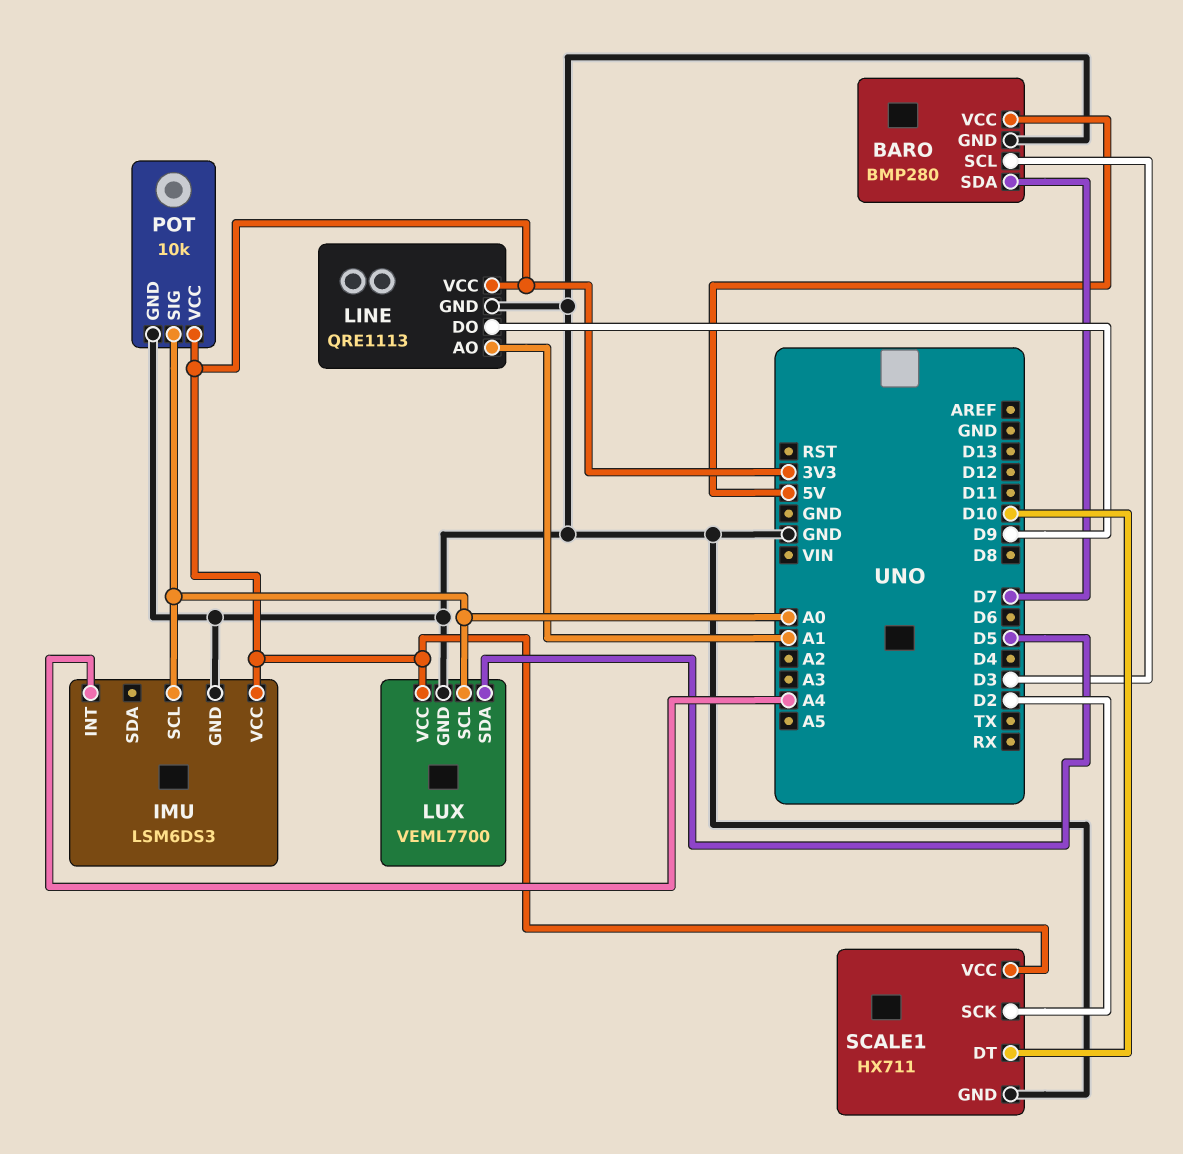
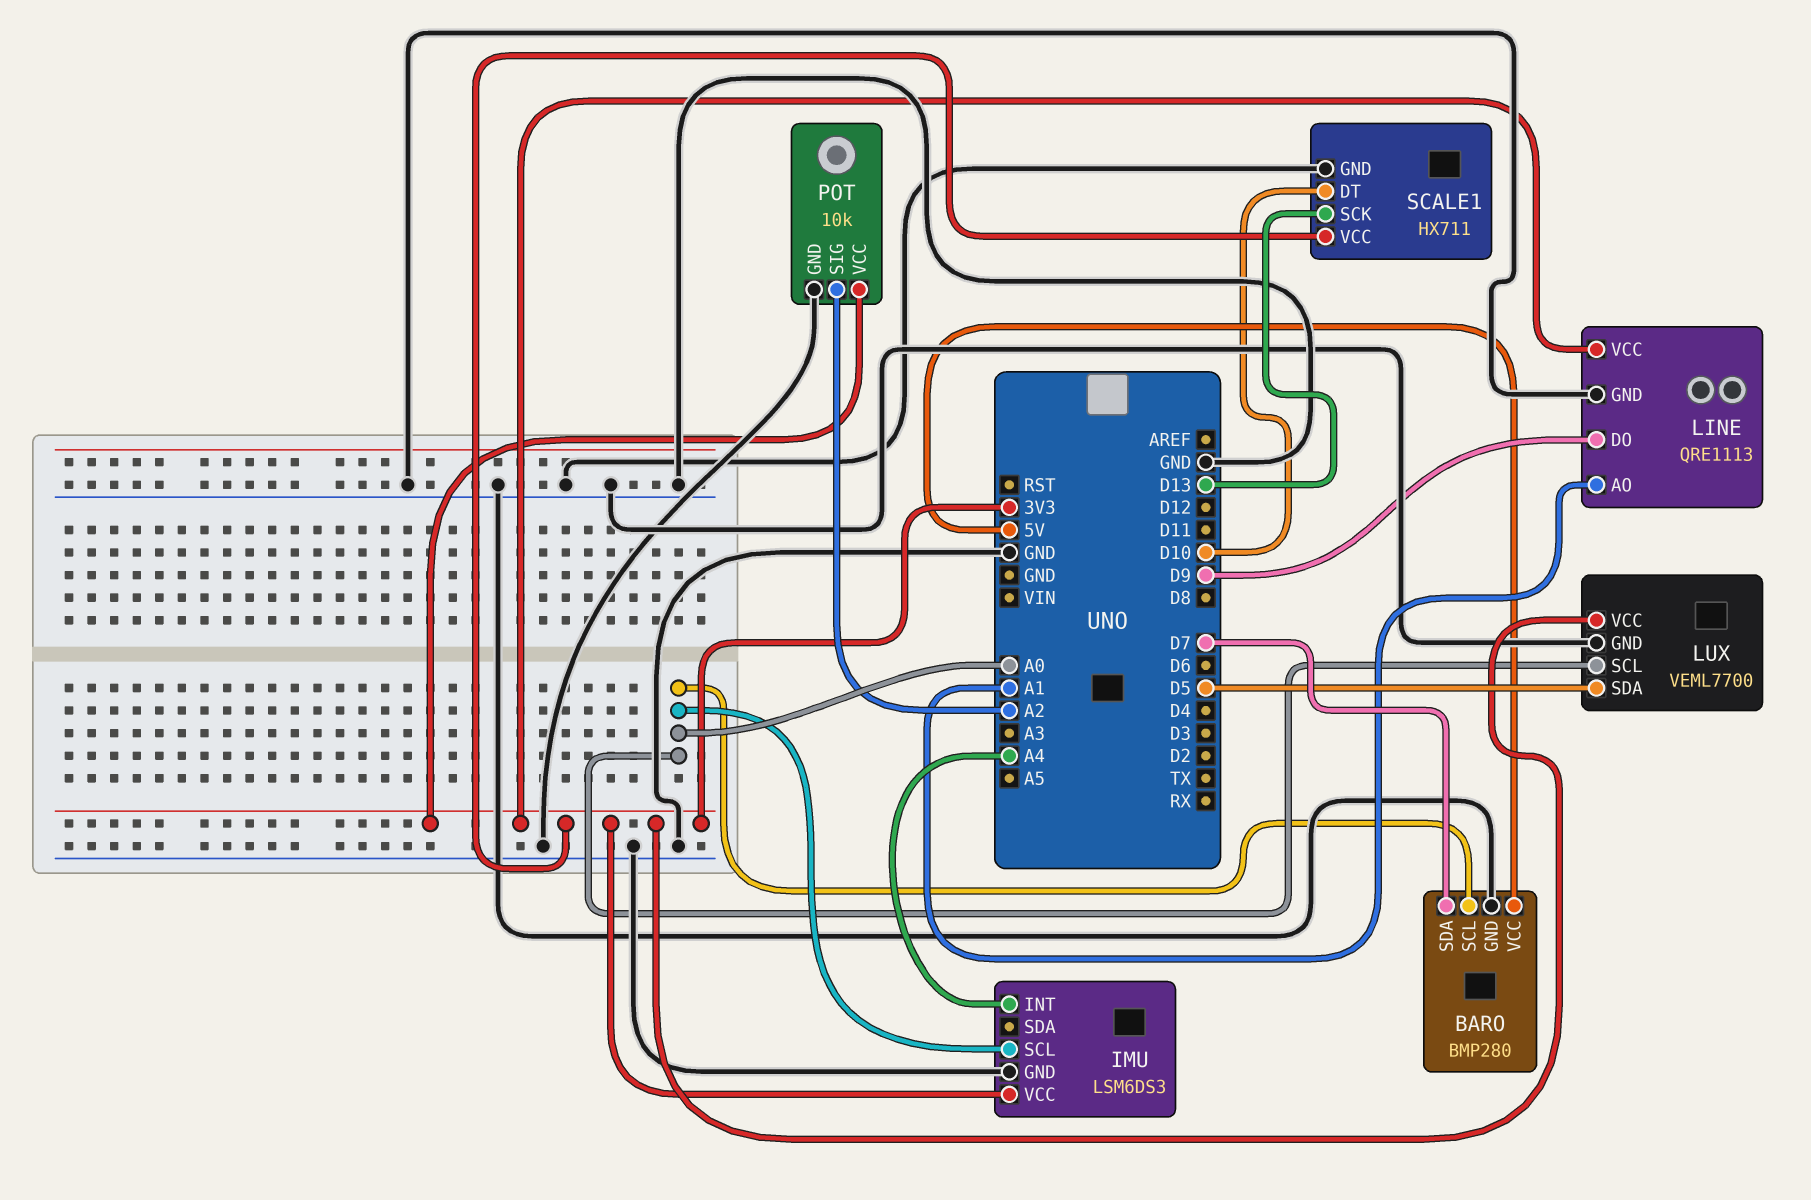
BARO pin SCL: D3 -> A0
POT pin SIG: A0 -> A2
SCALE1 pin SCK: D2 -> D13

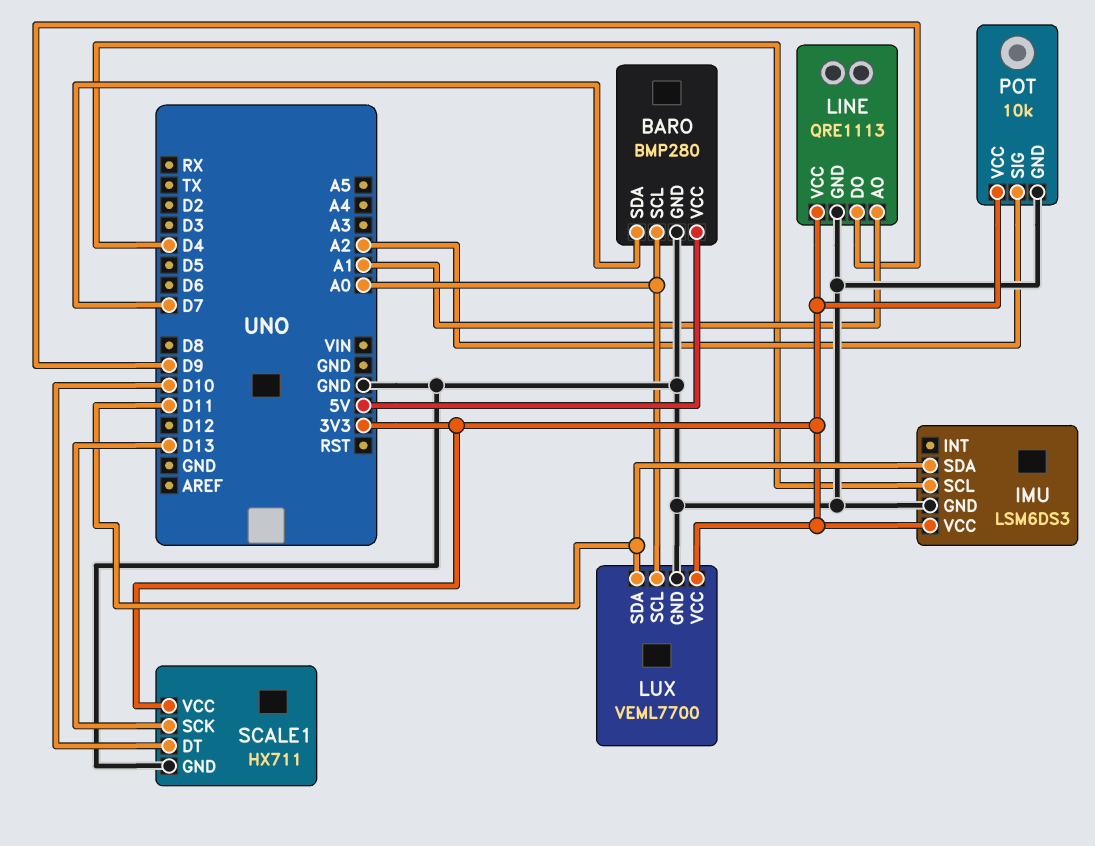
IMU pin INT: A4 -> none
IMU pin SCL: A0 -> D4
IMU pin SDA: none -> D11
LUX pin SDA: D5 -> D11

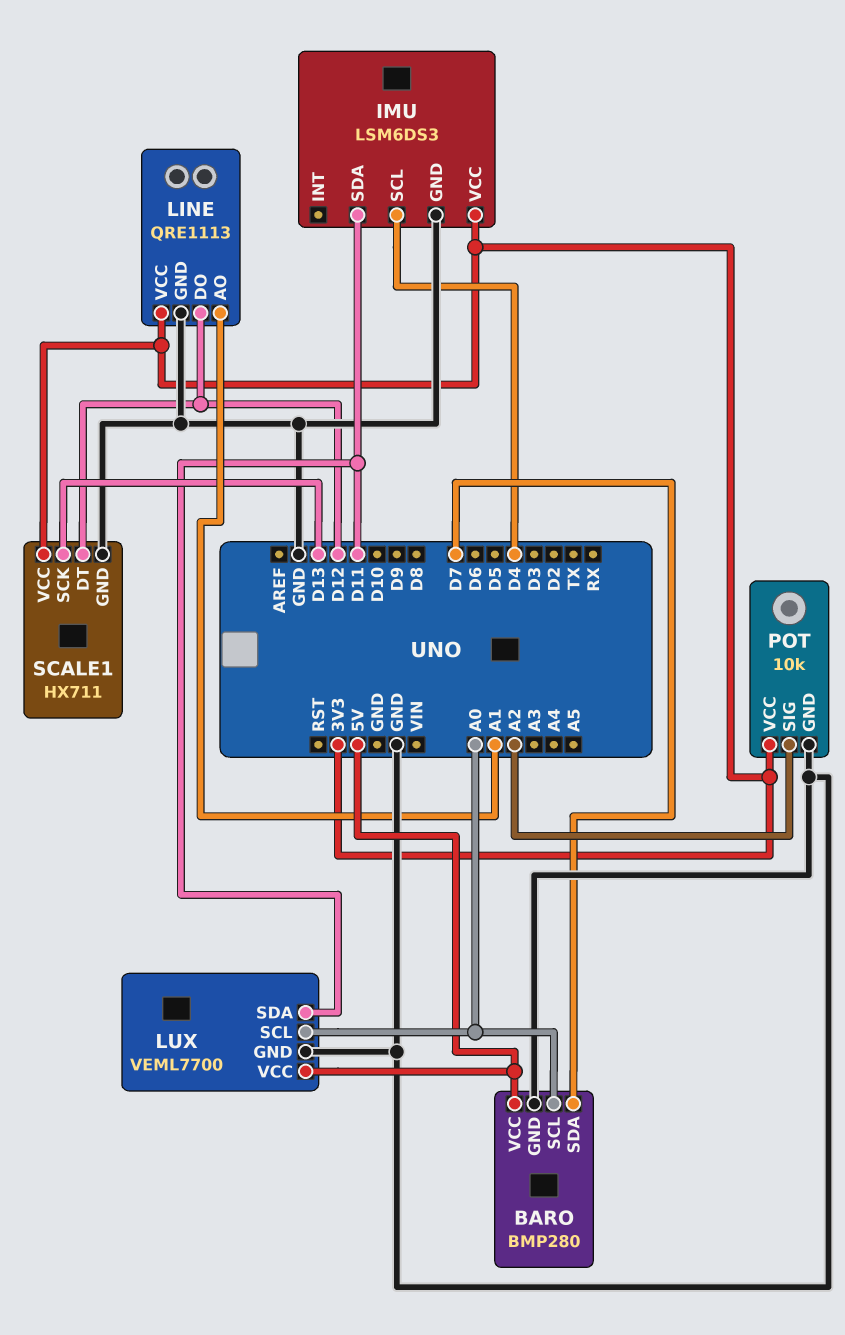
LINE pin DO: D9 -> D12
LUX pin VCC: 3V3 -> 5V
SCALE1 pin DT: D10 -> D12

